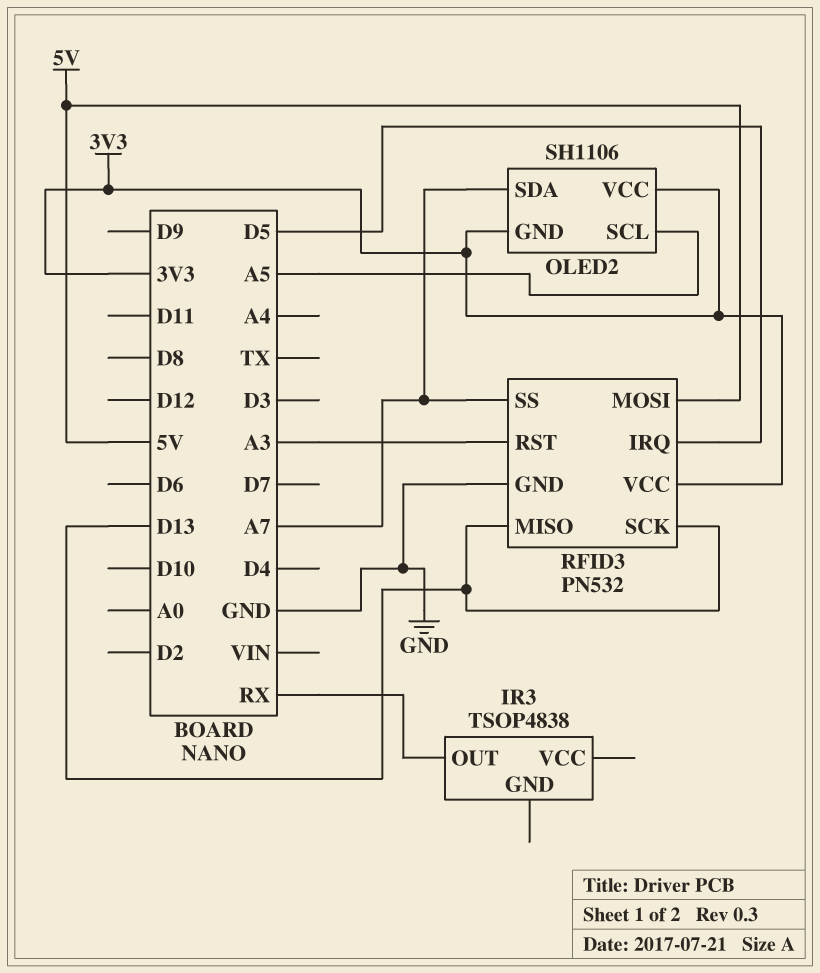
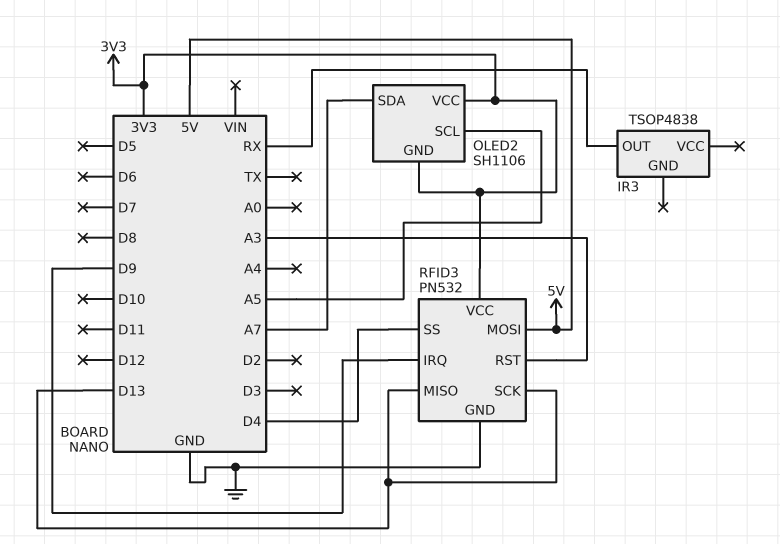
RFID3 pin IRQ: D5 -> D9
RFID3 pin SS: A7 -> D4

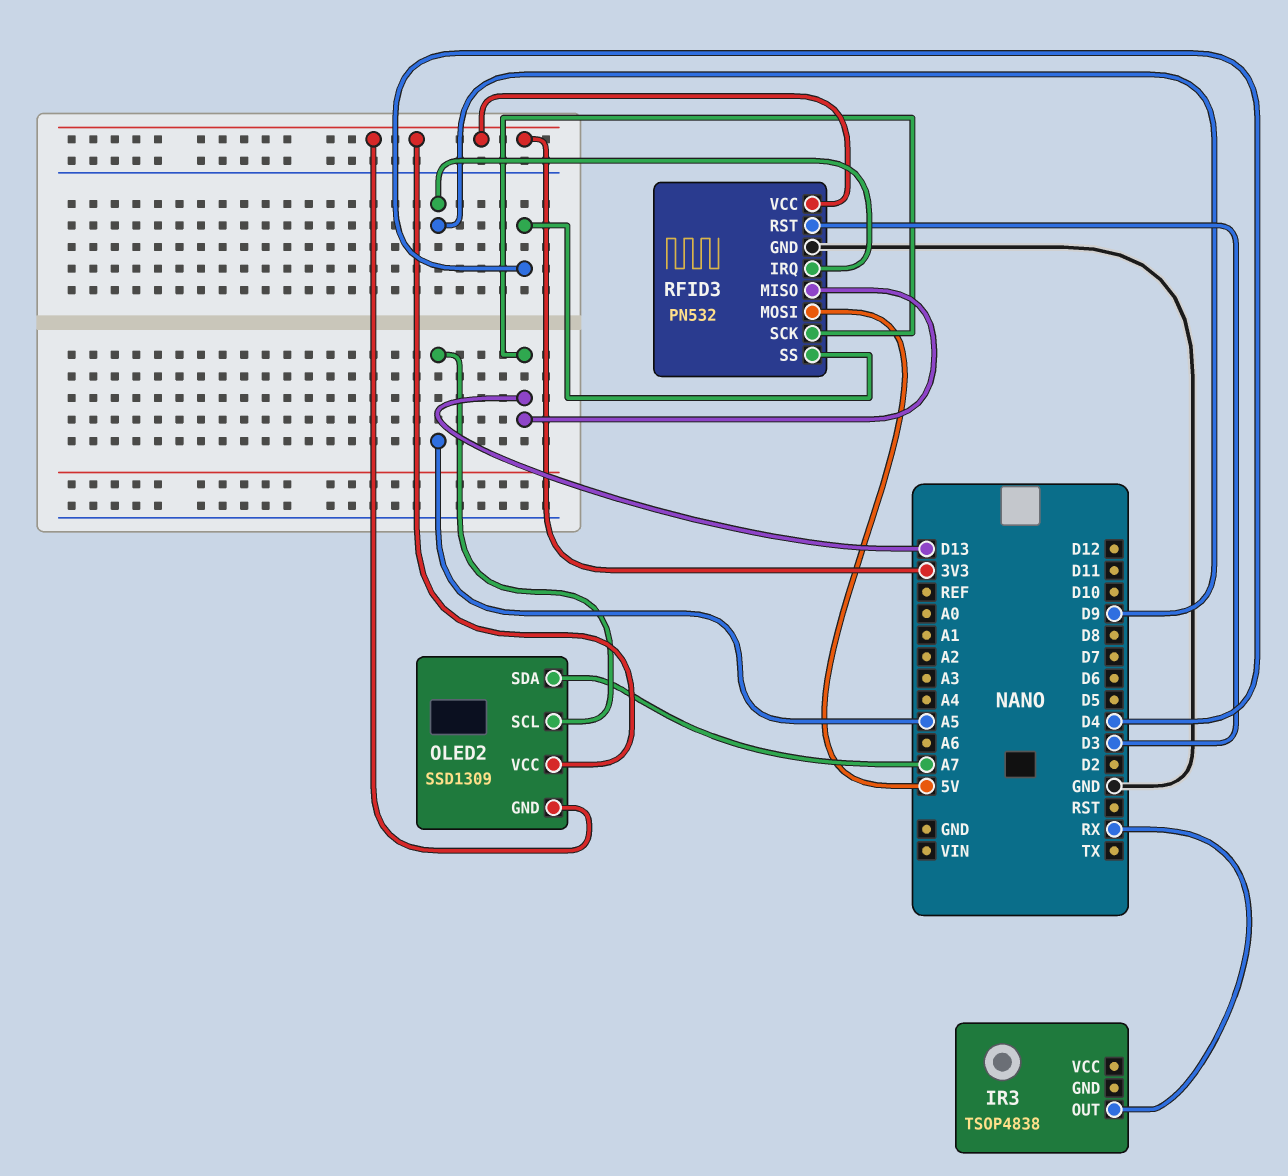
OLED2: SH1106 -> SSD1309
RFID3 pin RST: A3 -> D3

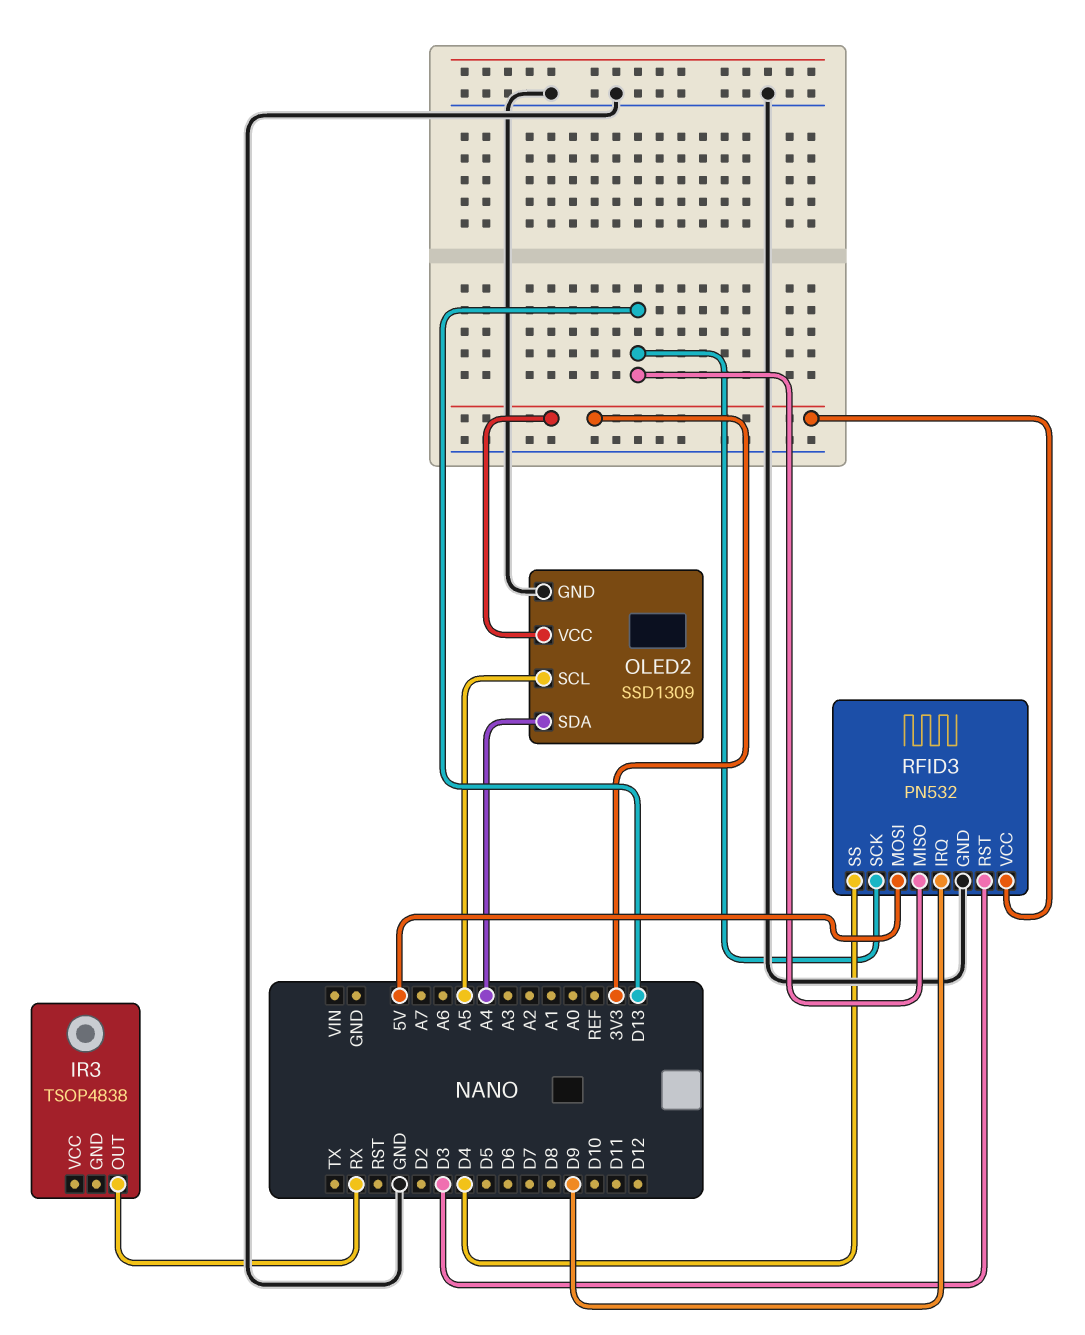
OLED2 pin GND: 3V3 -> GND
OLED2 pin SDA: A7 -> A4

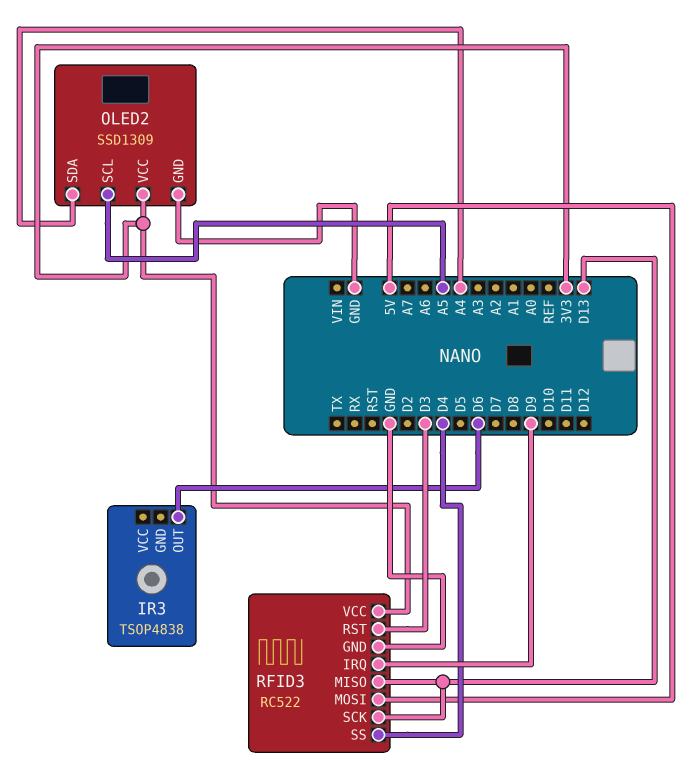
IR3 pin OUT: RX -> D6
RFID3: PN532 -> RC522

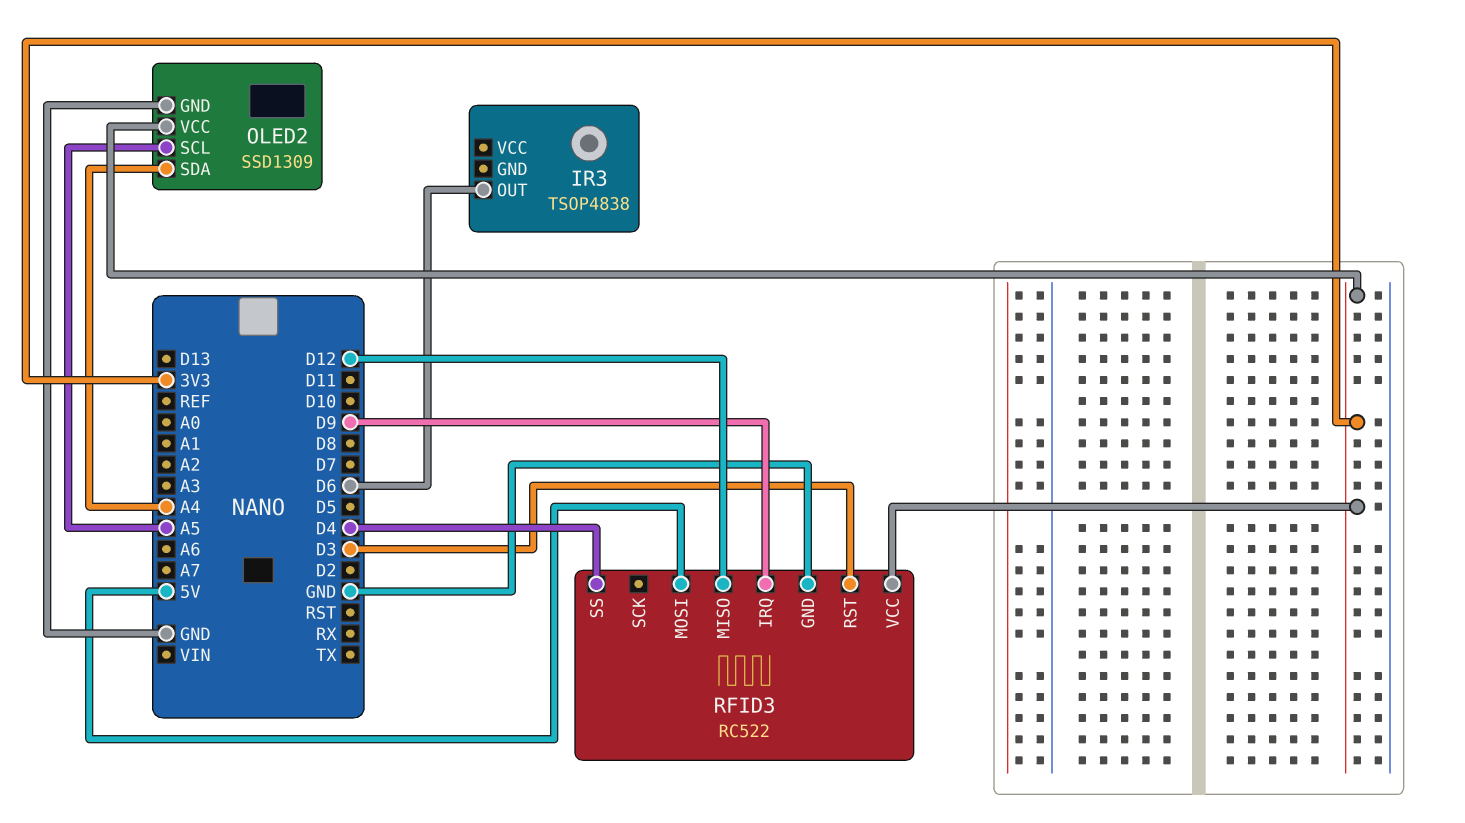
RFID3 pin MISO: D13 -> D12
RFID3 pin SCK: D13 -> none

